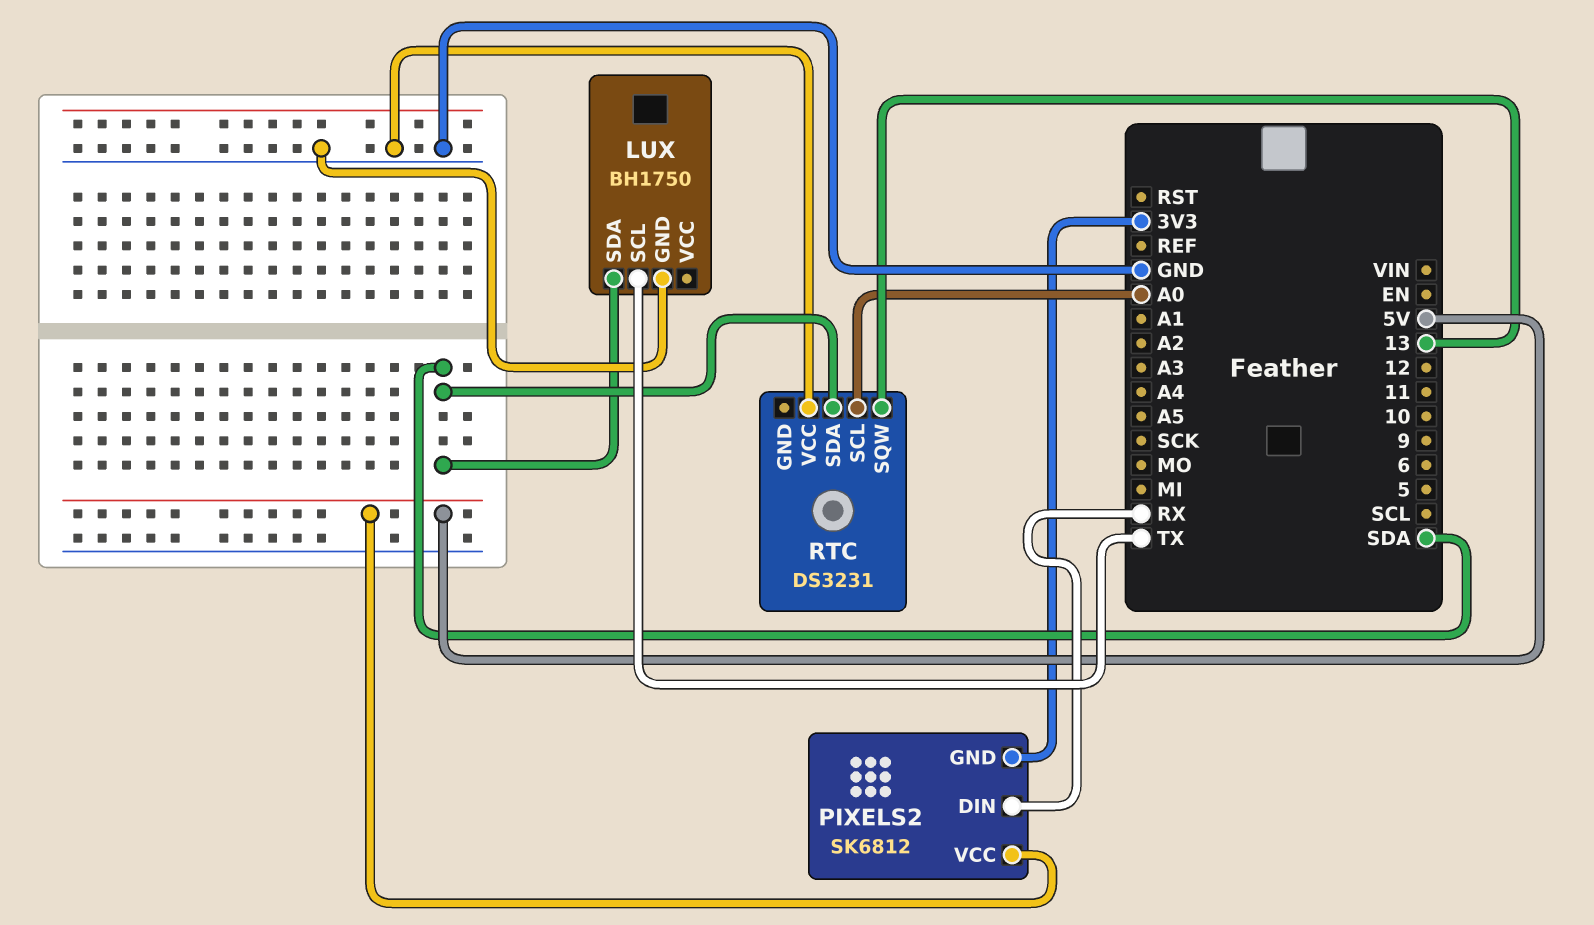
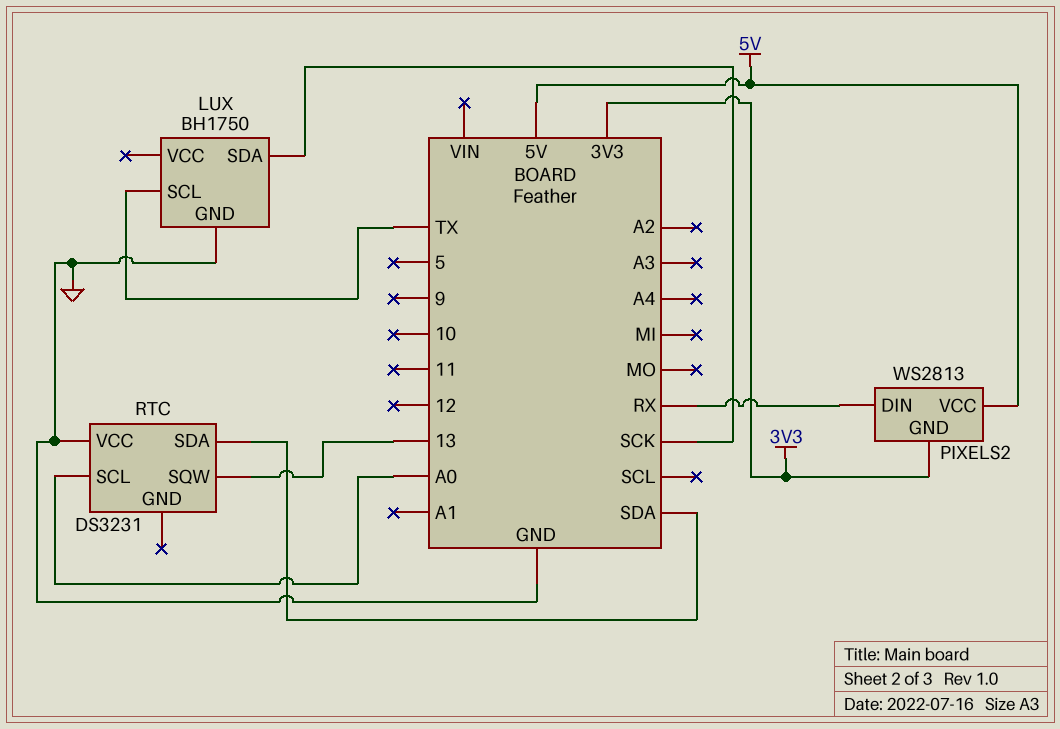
LUX pin SDA: SDA -> SCK
PIXELS2: SK6812 -> WS2813

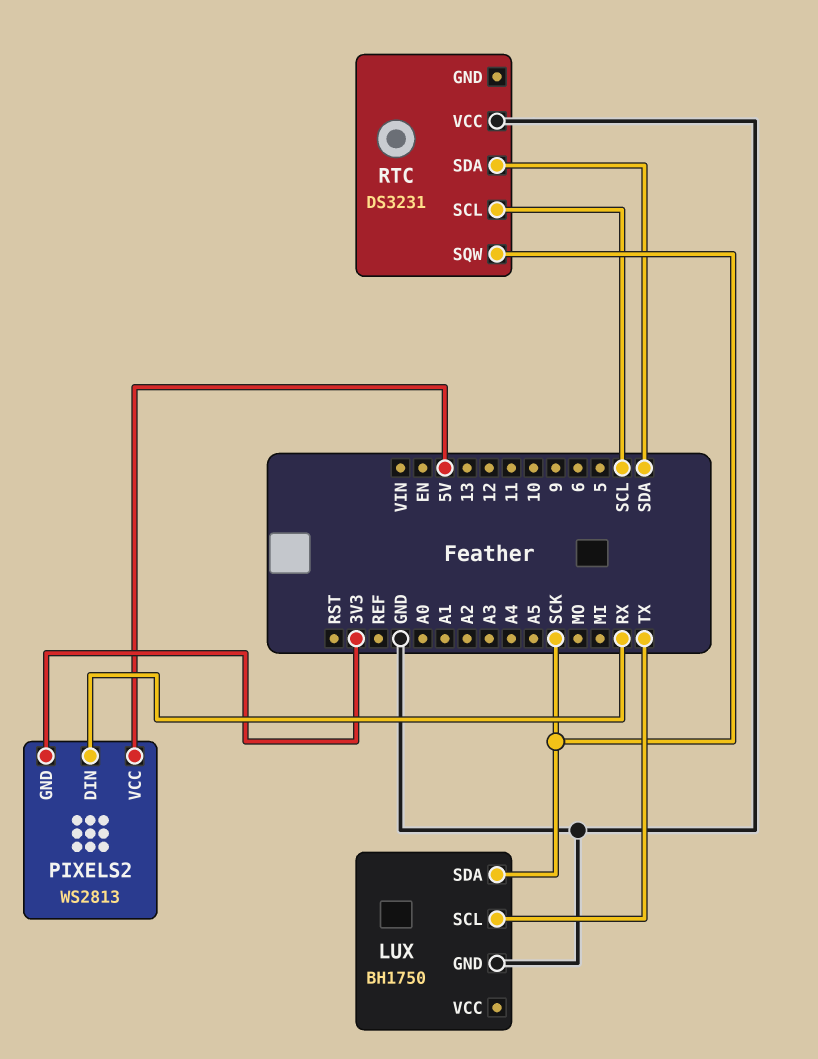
RTC pin SCL: A0 -> SCL
RTC pin SQW: 13 -> SCK

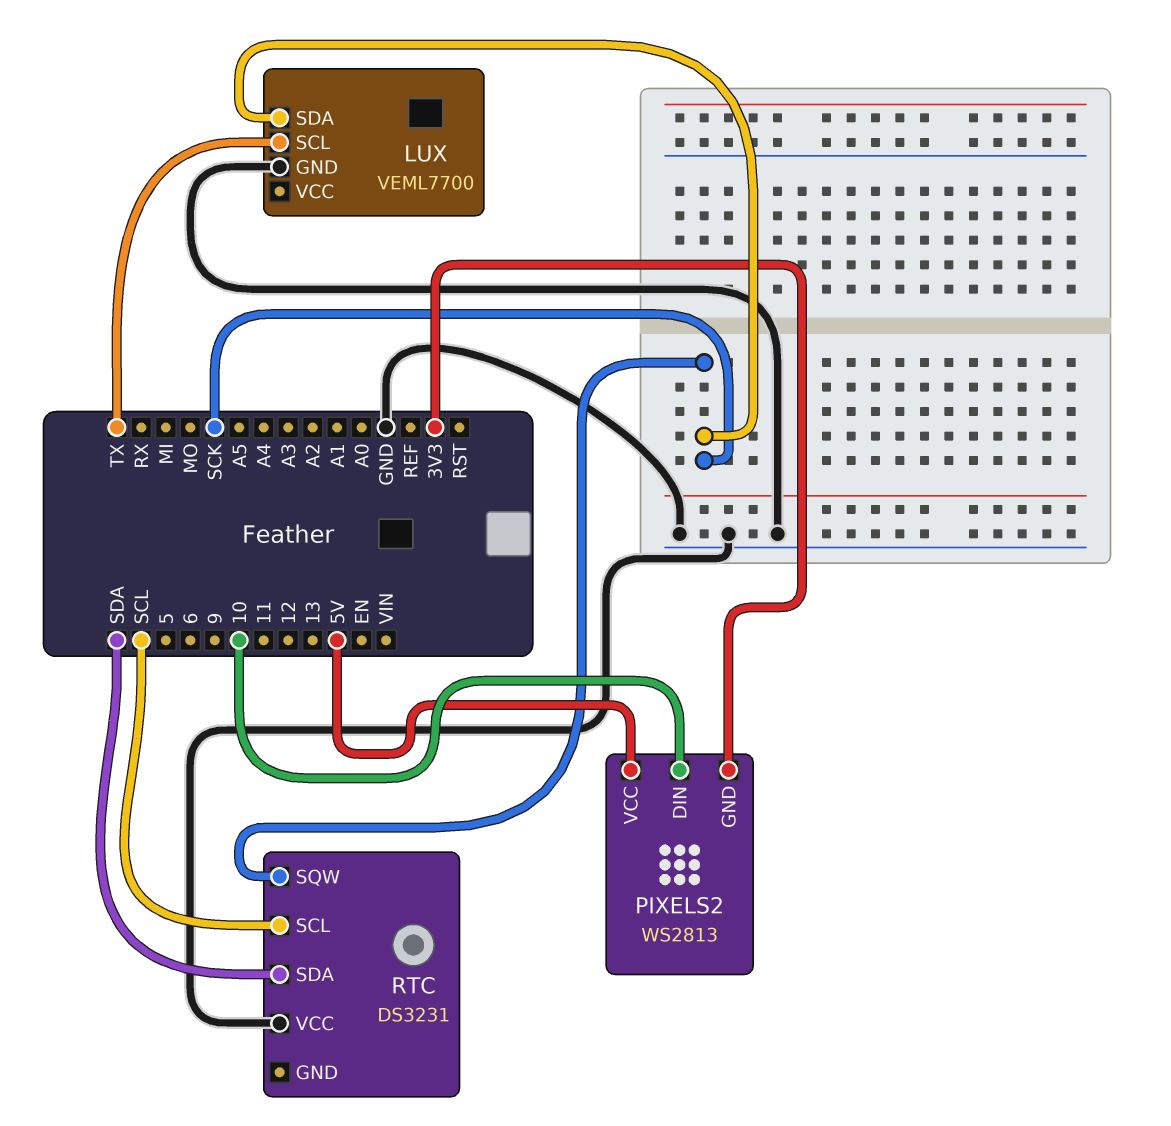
LUX: BH1750 -> VEML7700
PIXELS2 pin DIN: RX -> 10

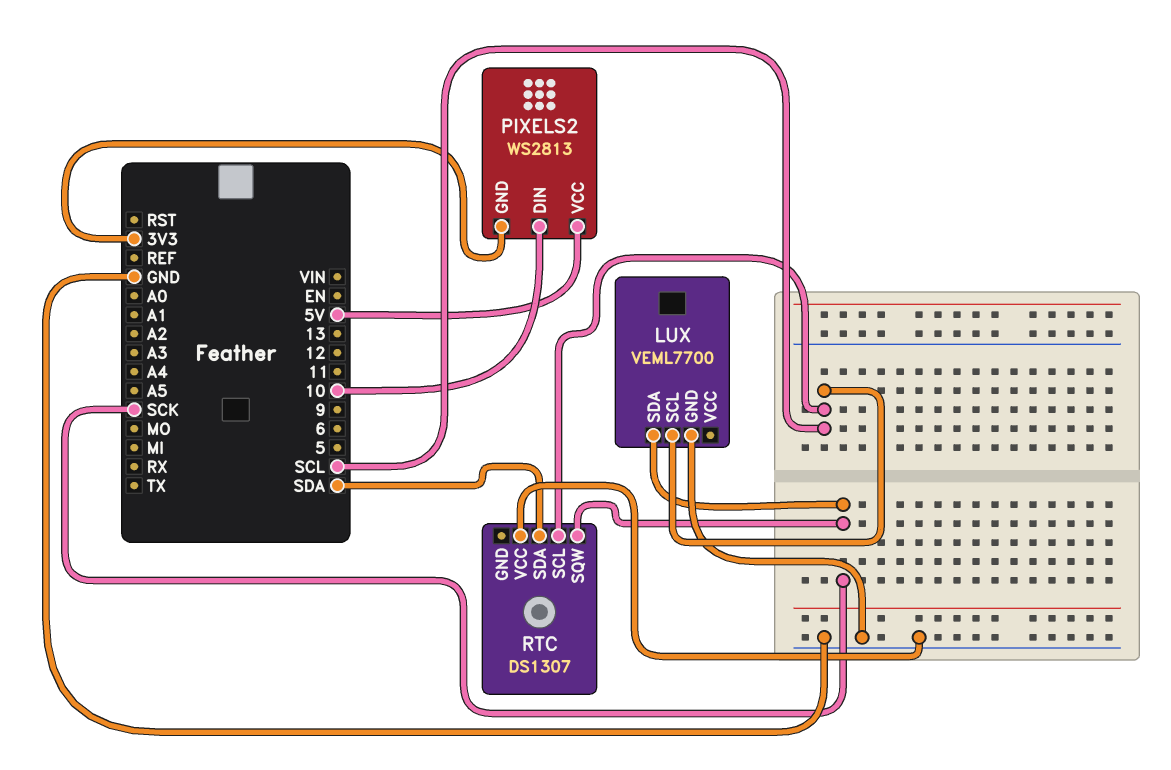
LUX pin SCL: TX -> SCL
RTC: DS3231 -> DS1307

